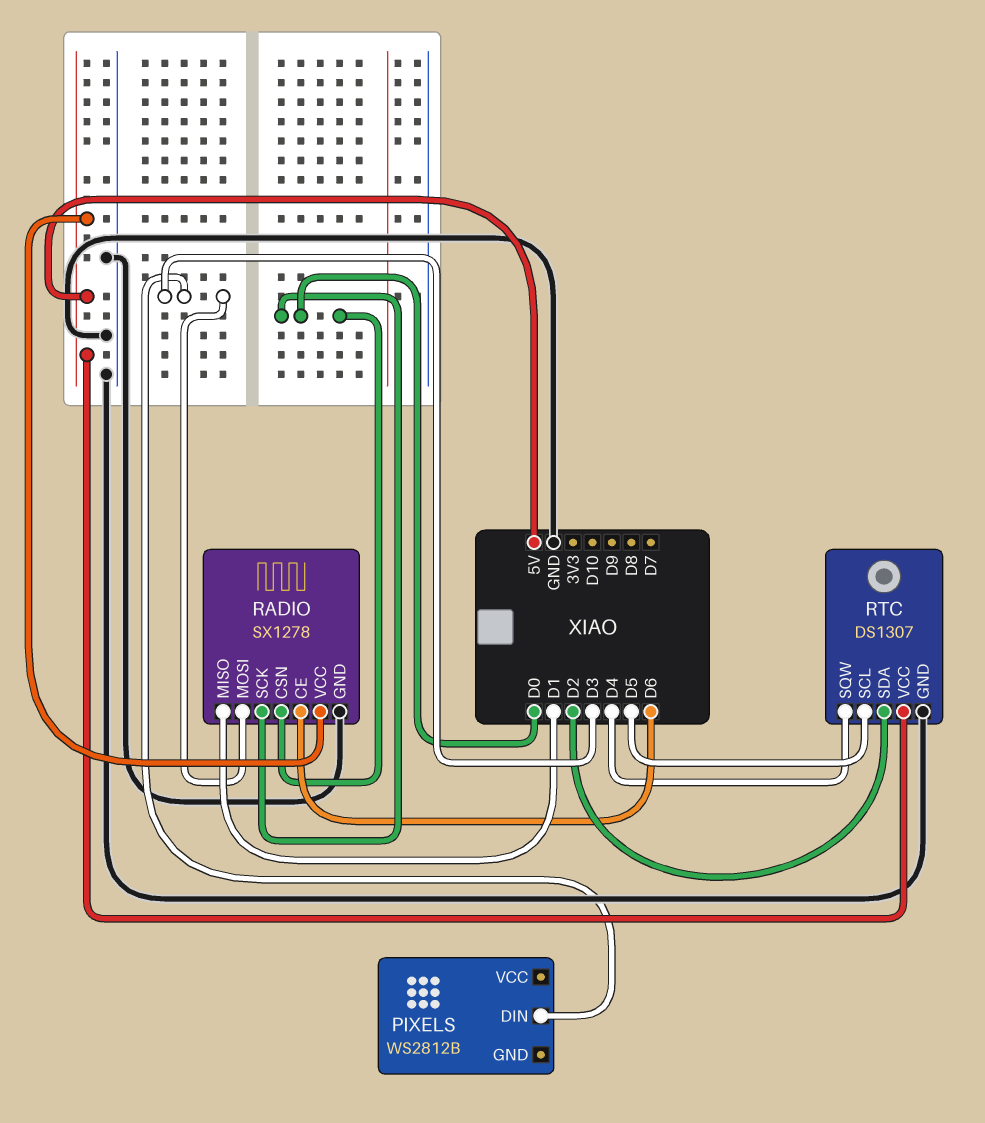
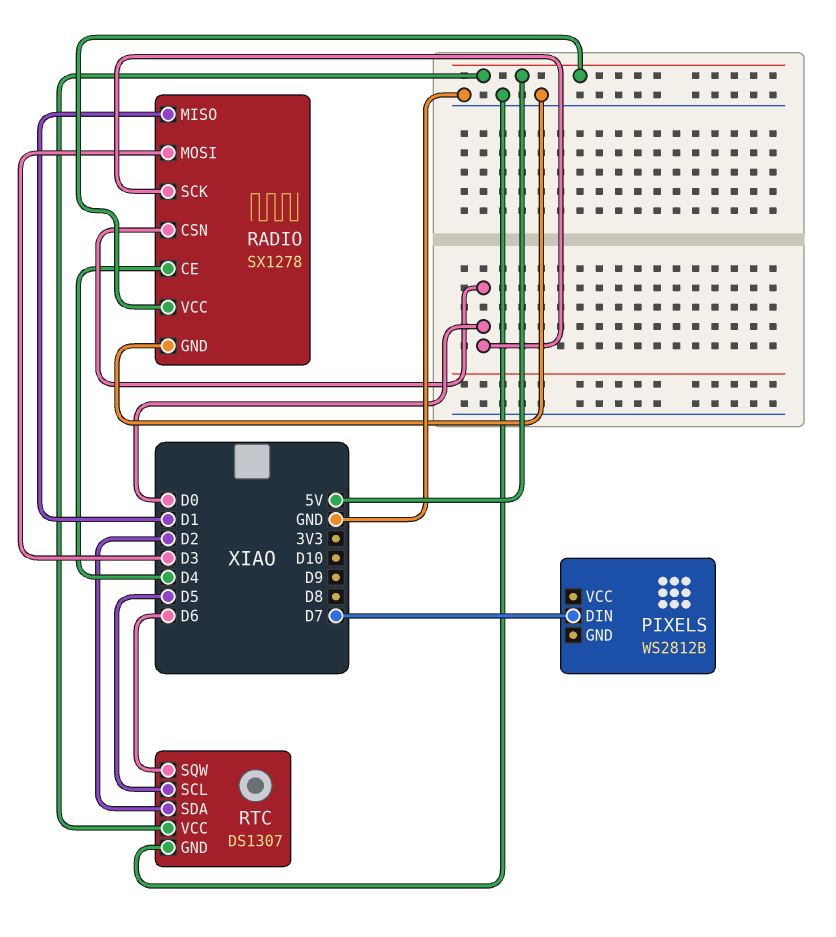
PIXELS pin DIN: D3 -> D7
RADIO pin CE: D6 -> D4
RTC pin SQW: D4 -> D6

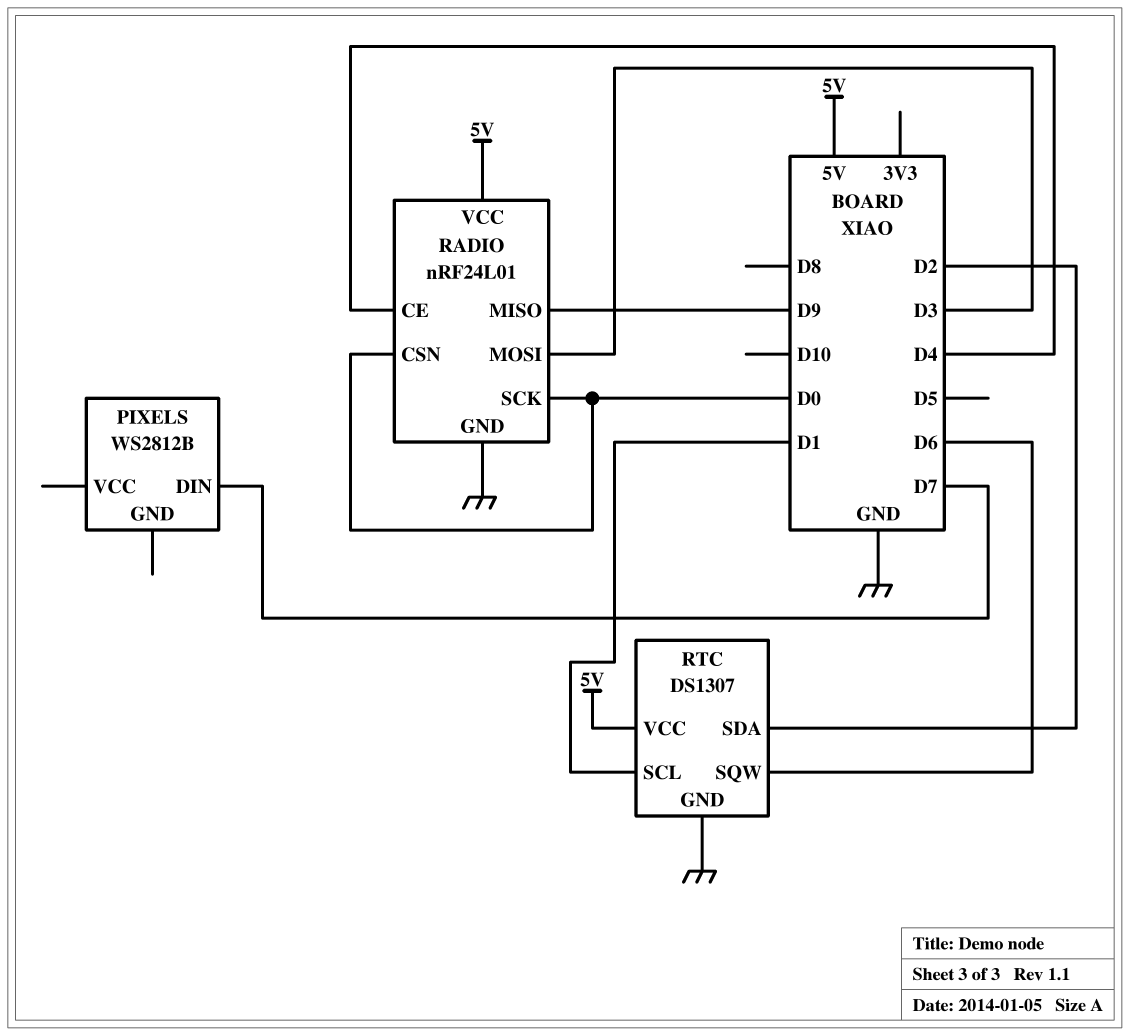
RADIO: SX1278 -> nRF24L01
RADIO pin MISO: D1 -> D9
RTC pin SCL: D5 -> D1

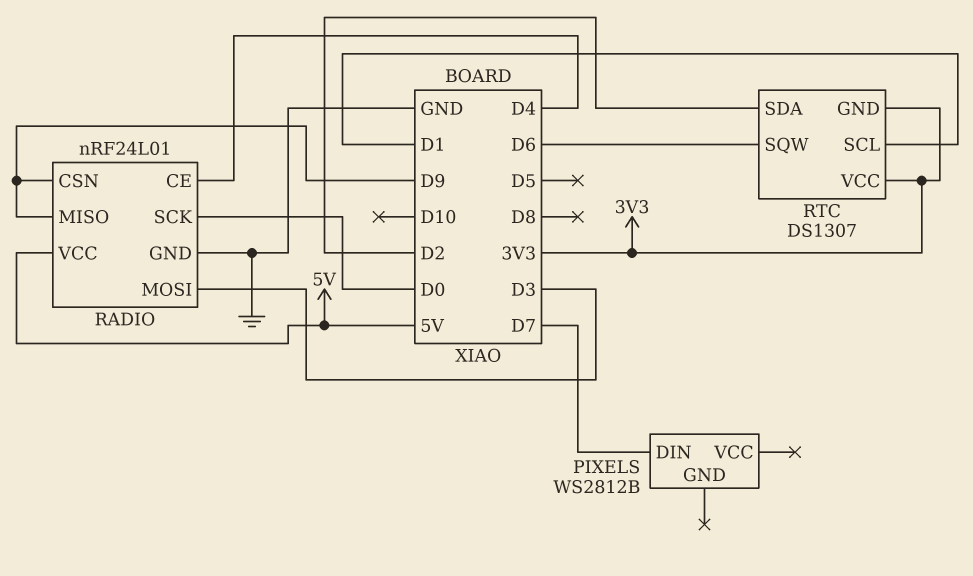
RADIO pin CSN: D0 -> D9
RTC pin GND: GND -> 3V3
RTC pin VCC: 5V -> 3V3

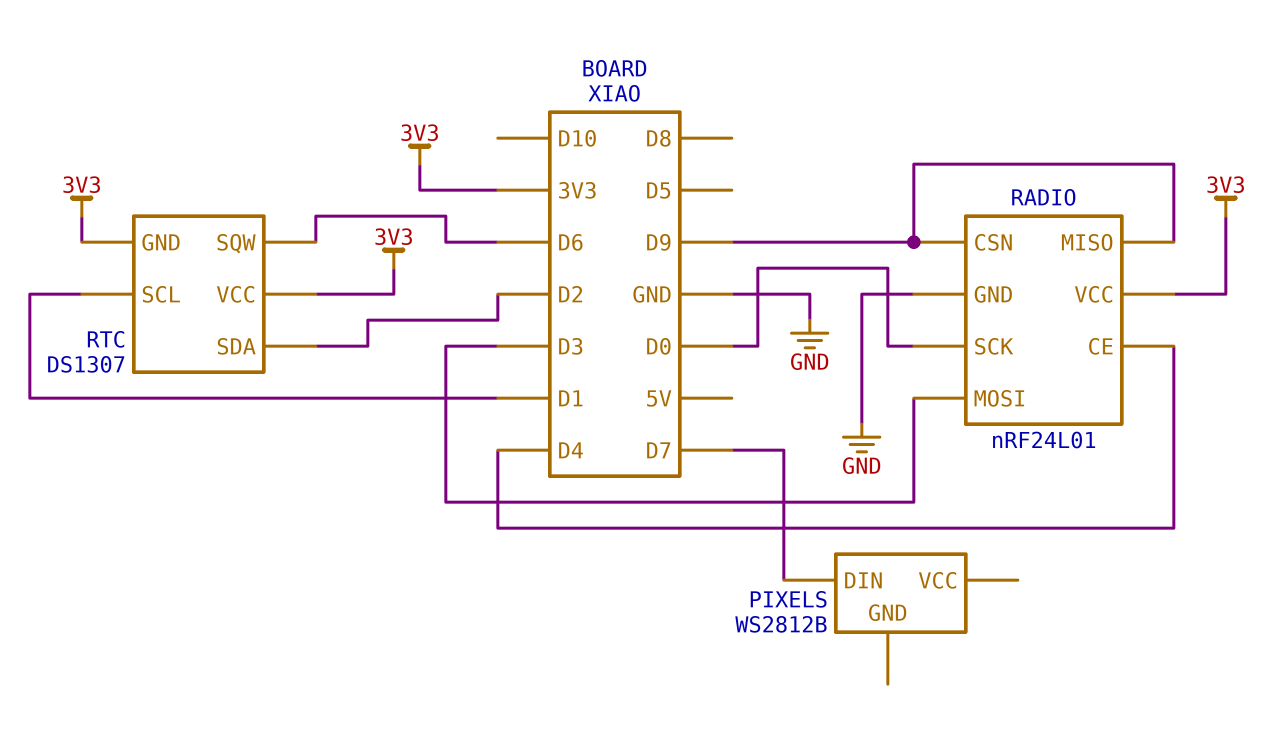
RADIO pin VCC: 5V -> 3V3

